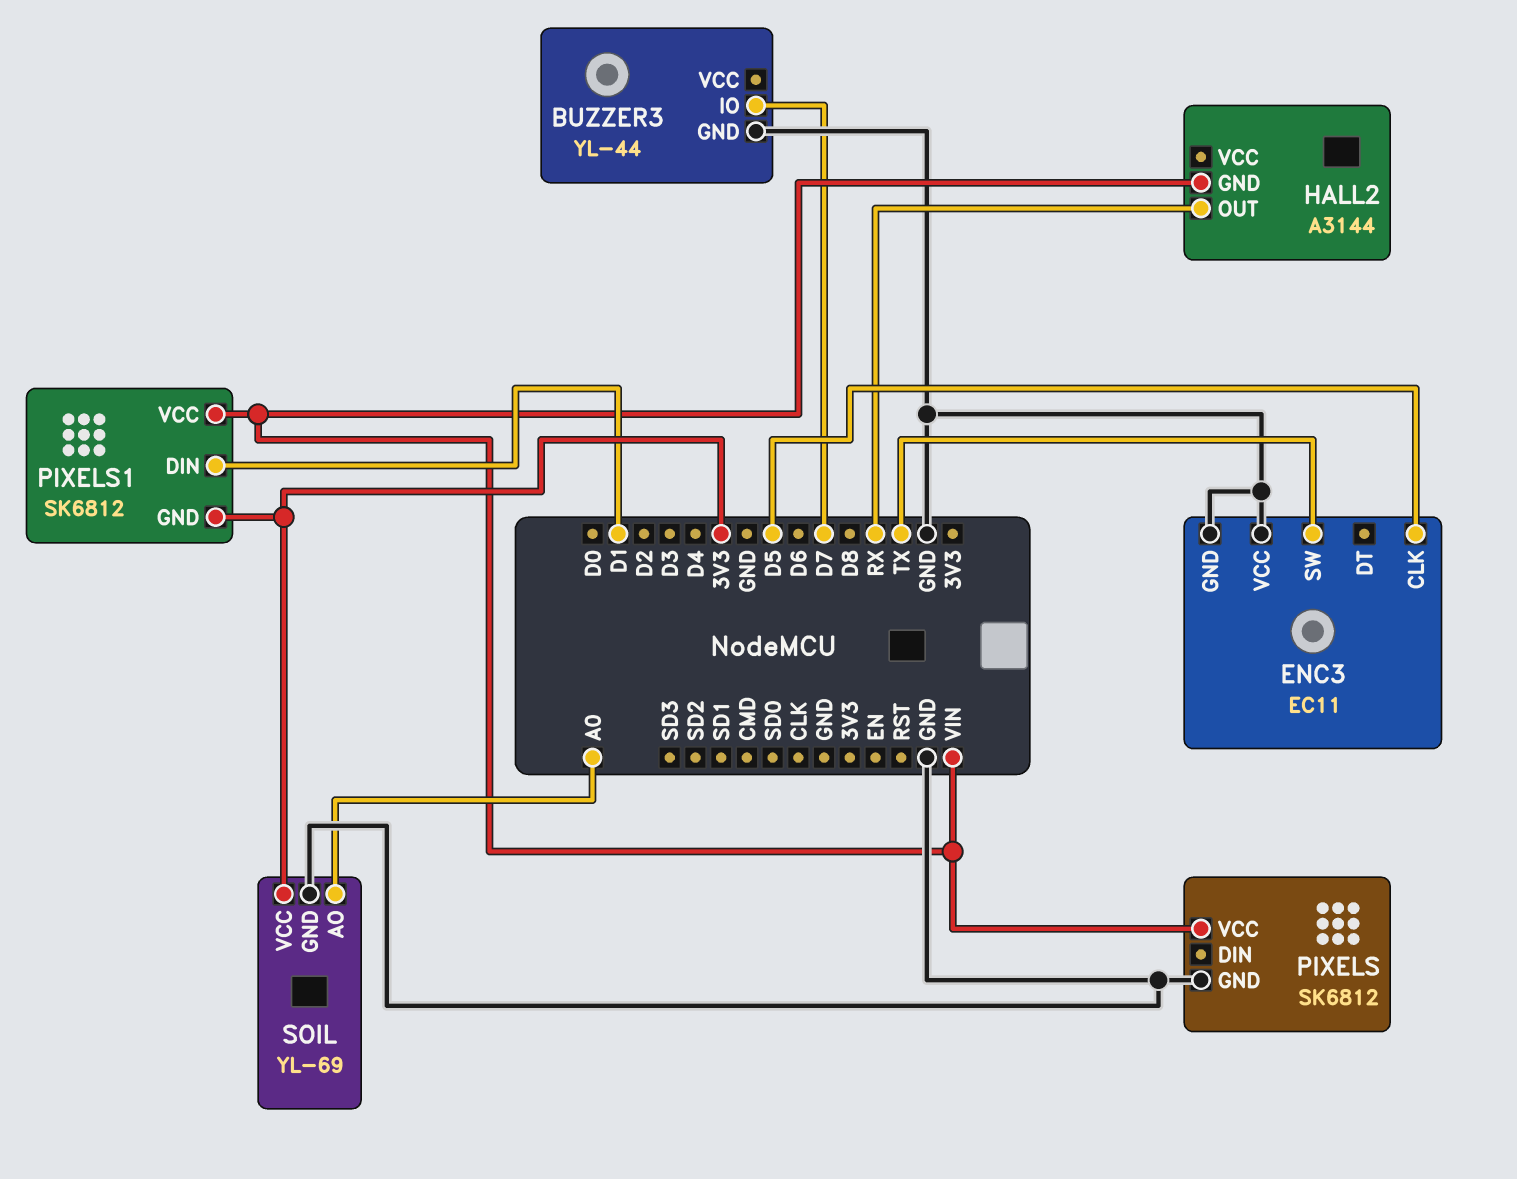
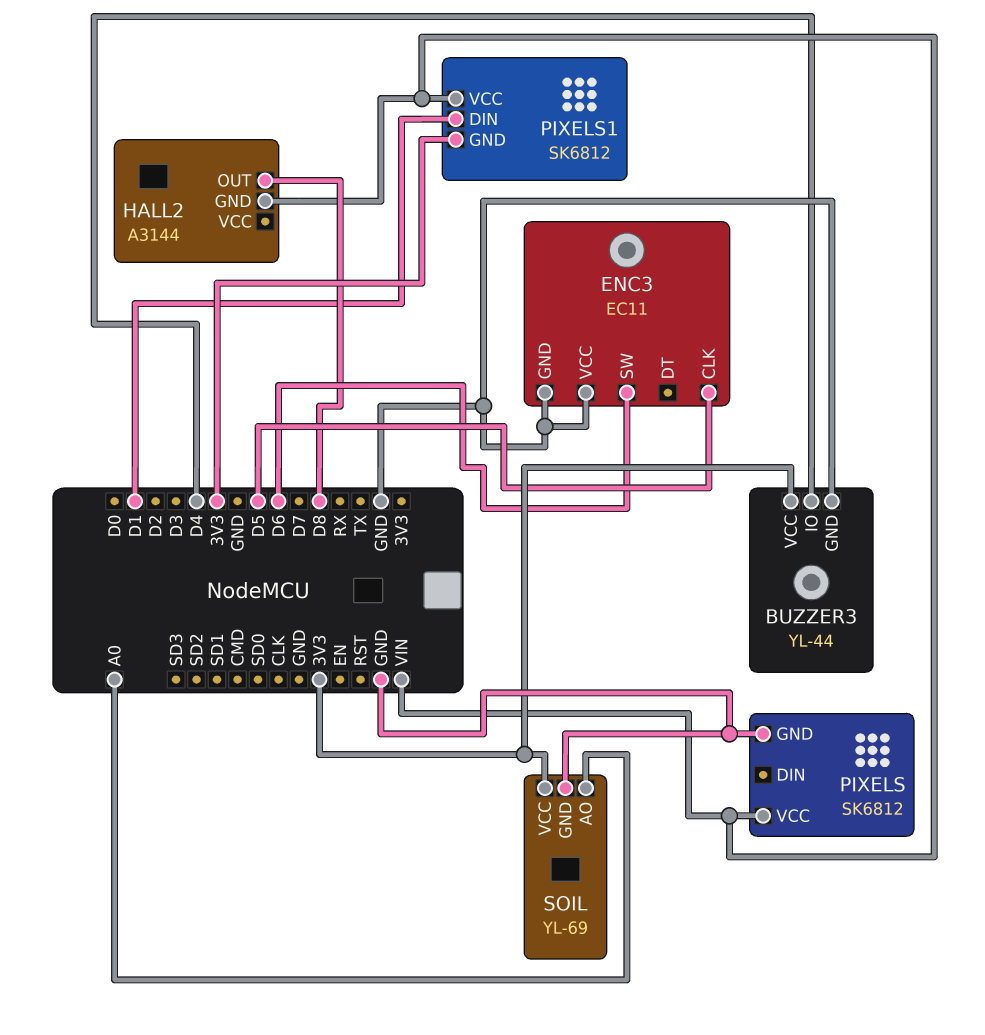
BUZZER3 pin IO: D7 -> D4
BUZZER3 pin VCC: none -> 3V3
ENC3 pin SW: TX -> D6
HALL2 pin OUT: RX -> D8

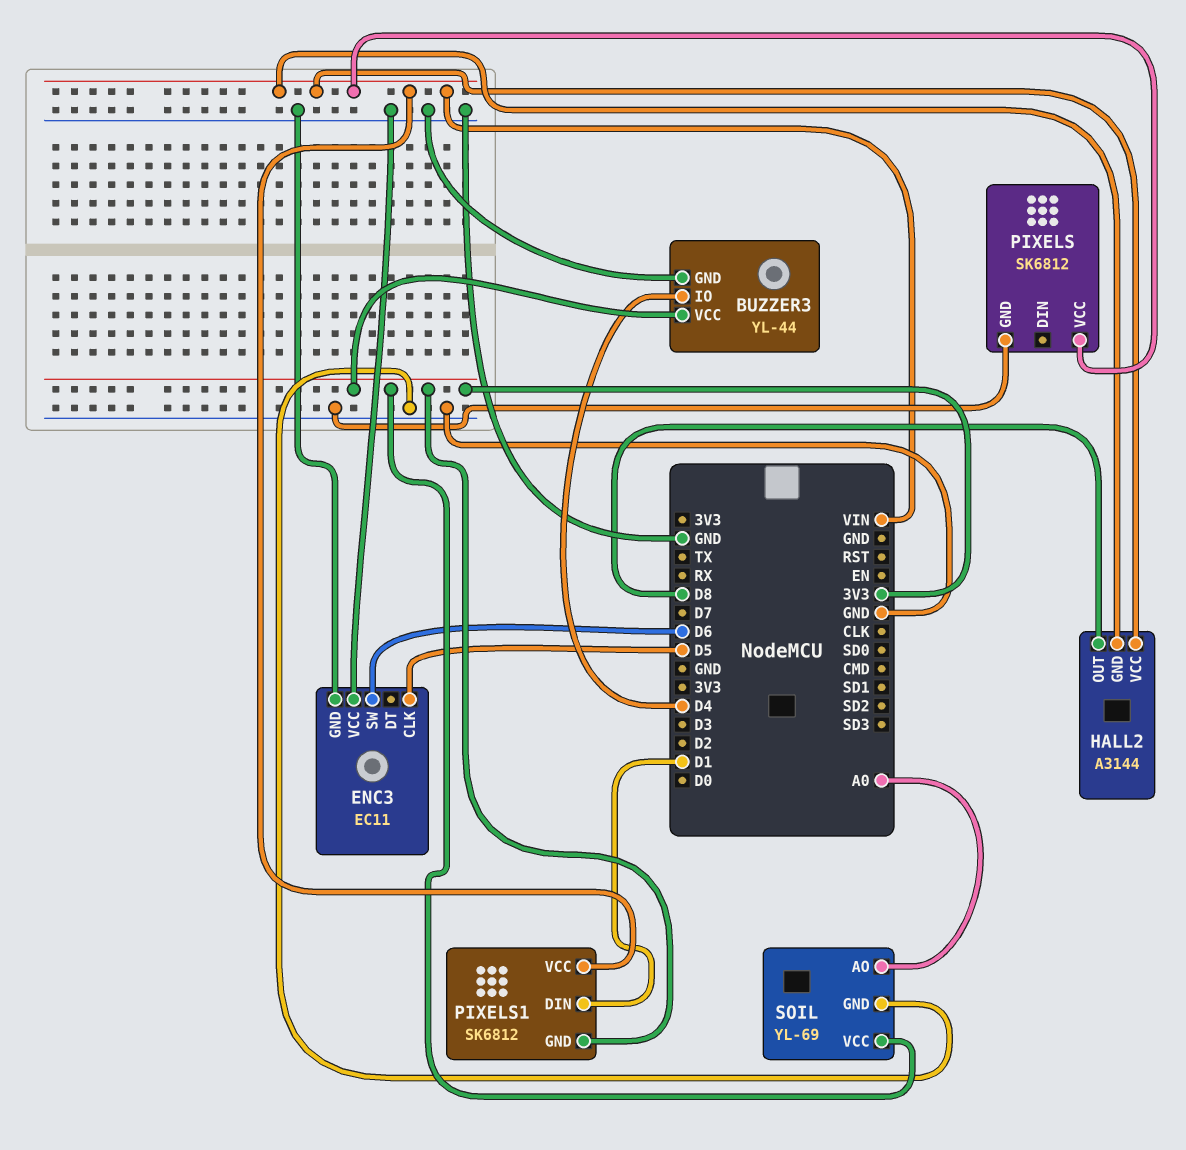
HALL2 pin VCC: none -> VIN

